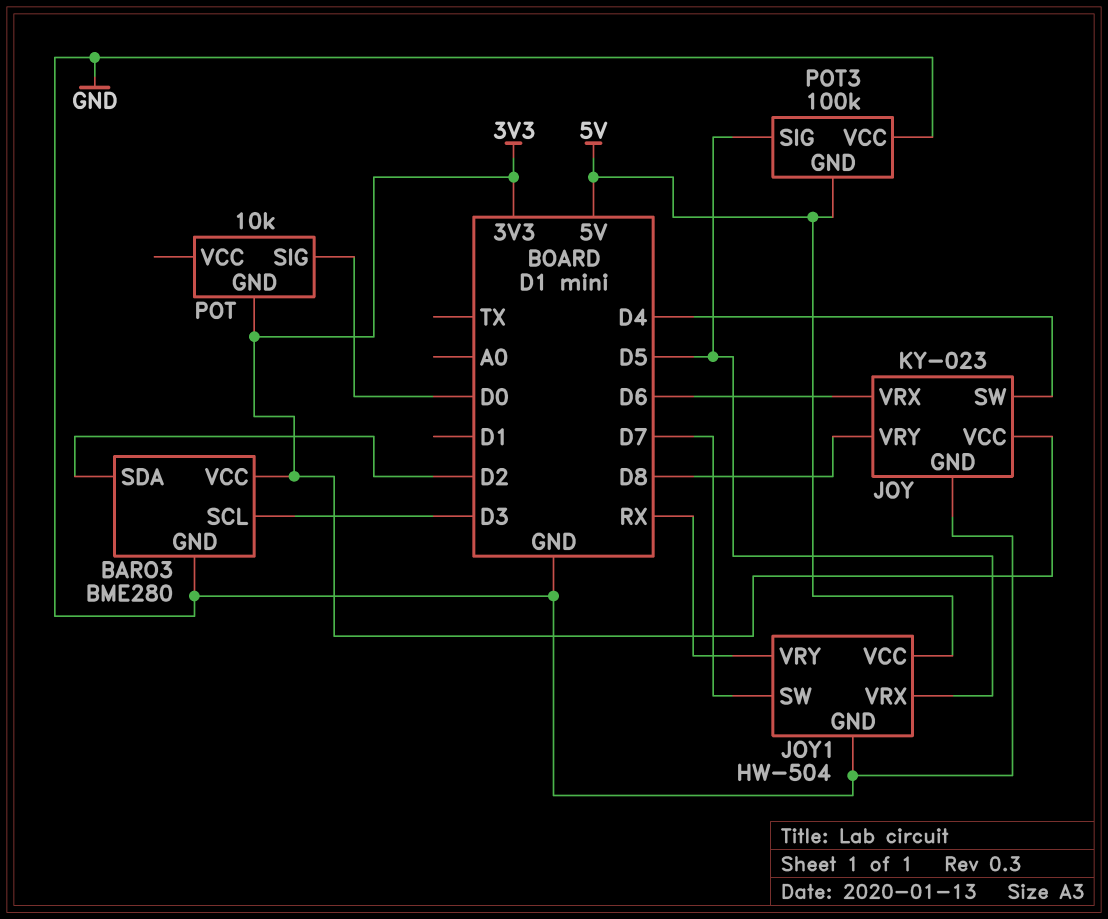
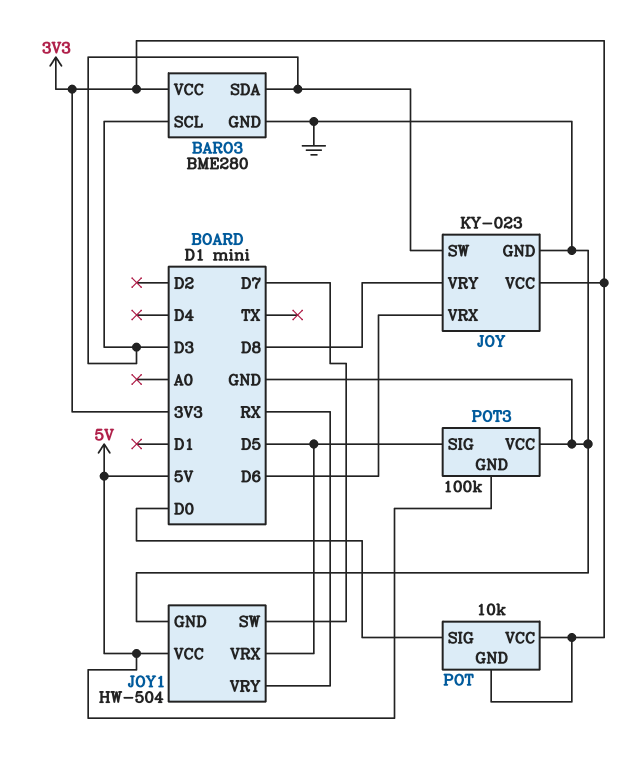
BARO3 pin SDA: D2 -> D3
JOY pin SW: D4 -> D3
POT pin VCC: none -> 3V3

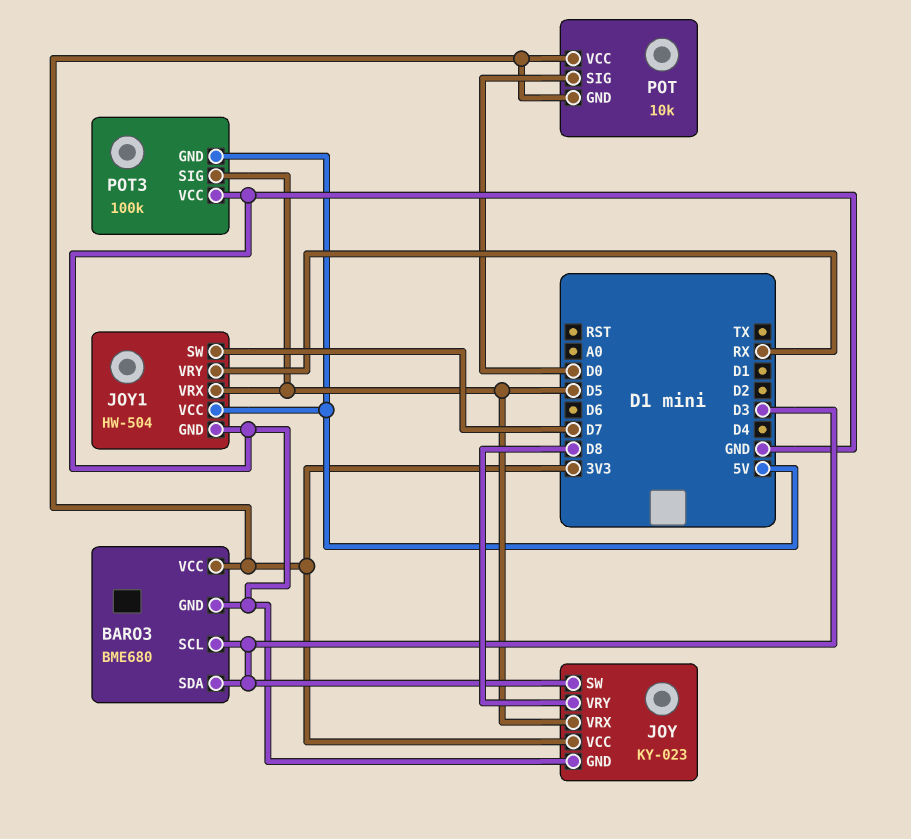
BARO3: BME280 -> BME680
JOY pin VRX: D6 -> D5

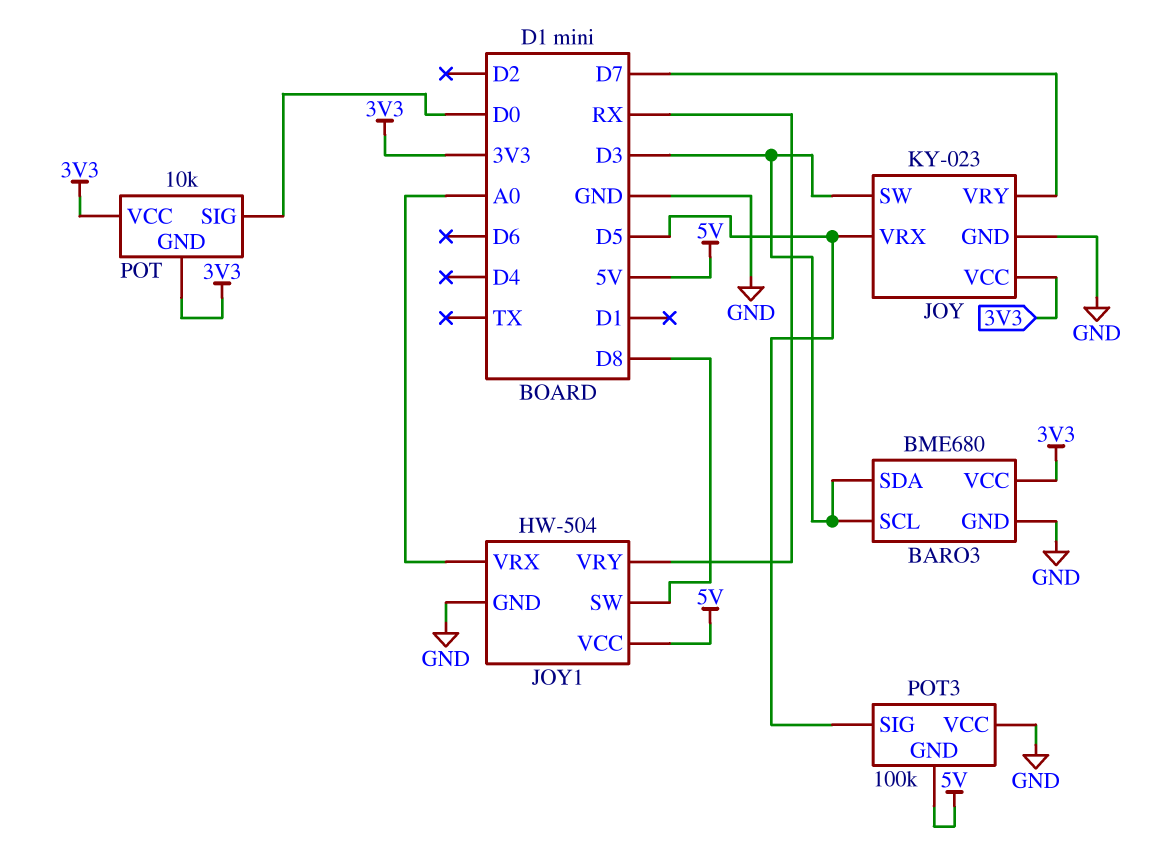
JOY pin VRY: D8 -> D7
JOY1 pin SW: D7 -> D8
JOY1 pin VRX: D5 -> A0

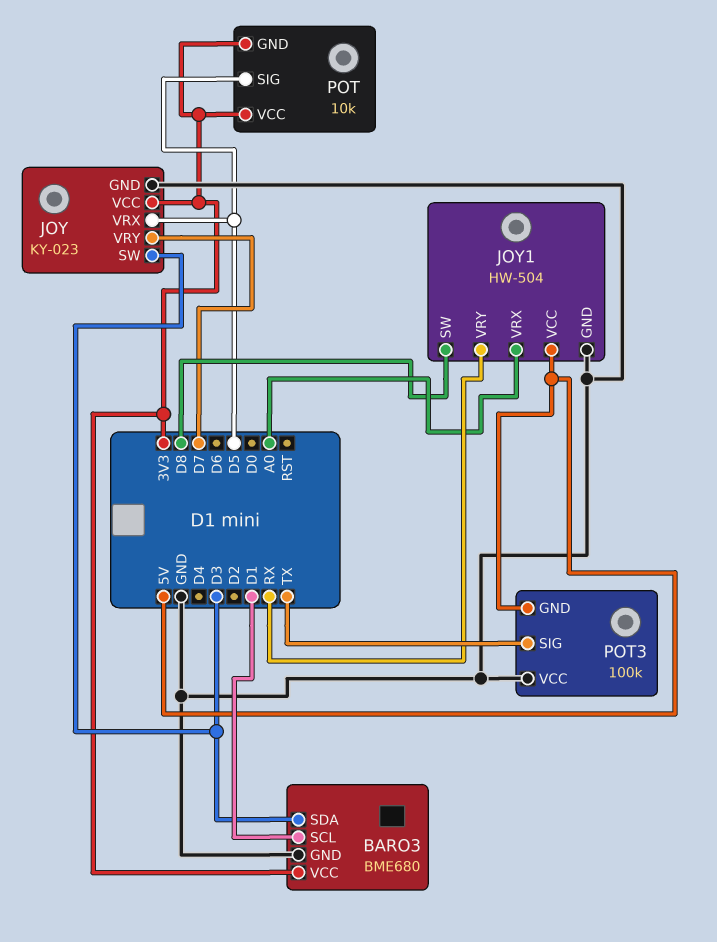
BARO3 pin SCL: D3 -> D1
POT pin SIG: D0 -> D5
POT3 pin SIG: D5 -> TX

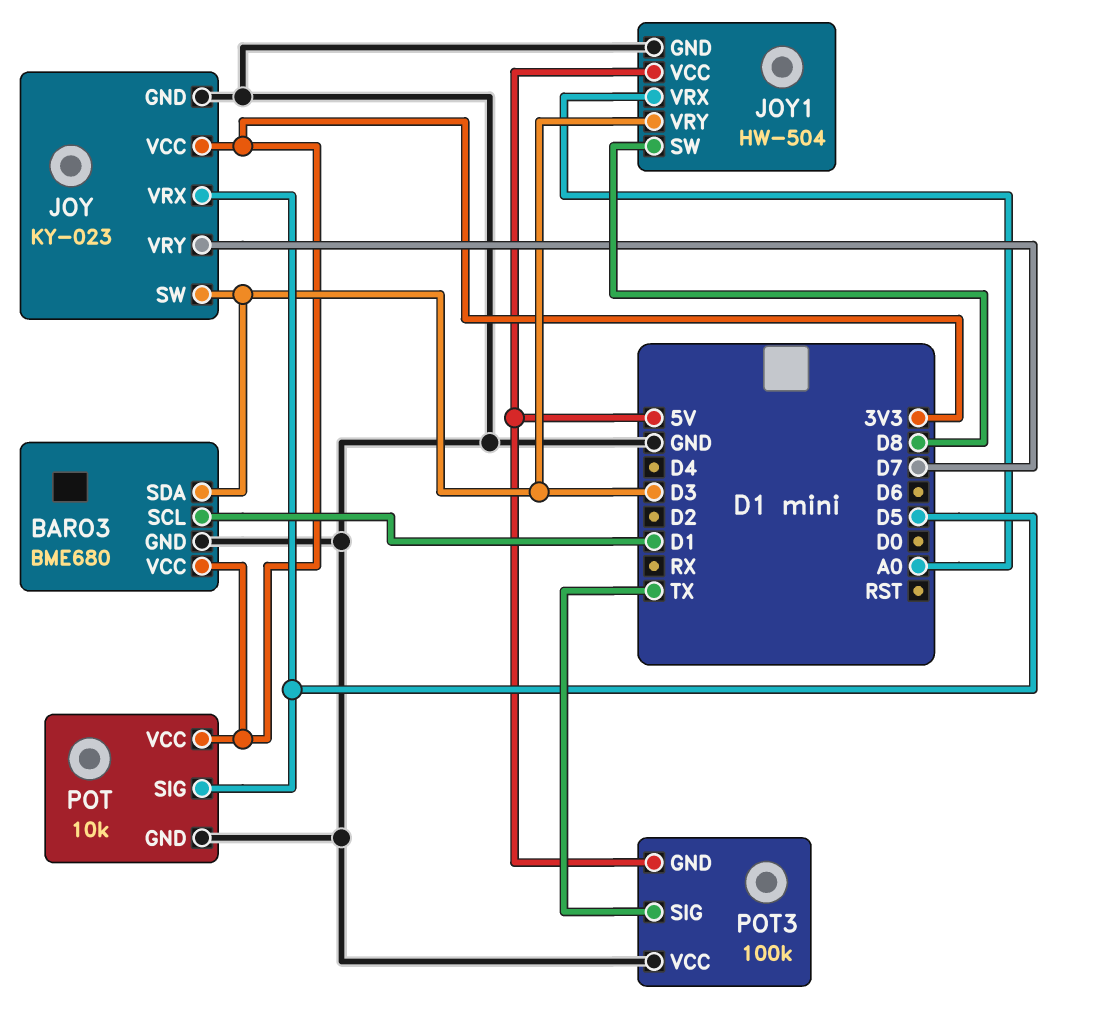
JOY1 pin VRY: RX -> D3
POT pin GND: 3V3 -> GND

